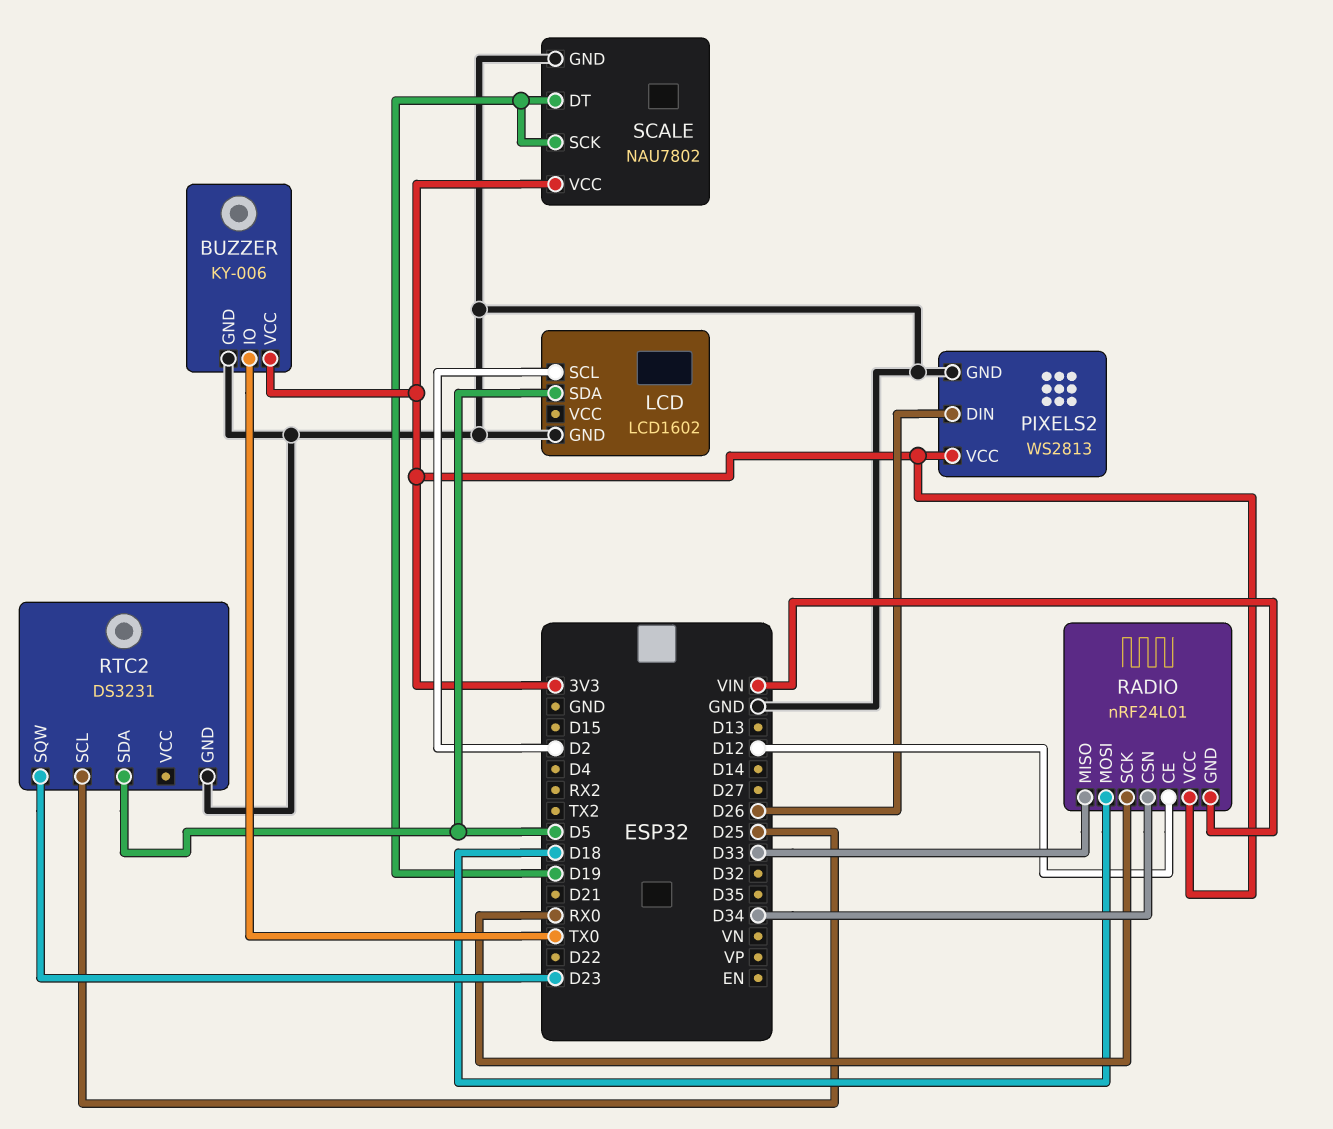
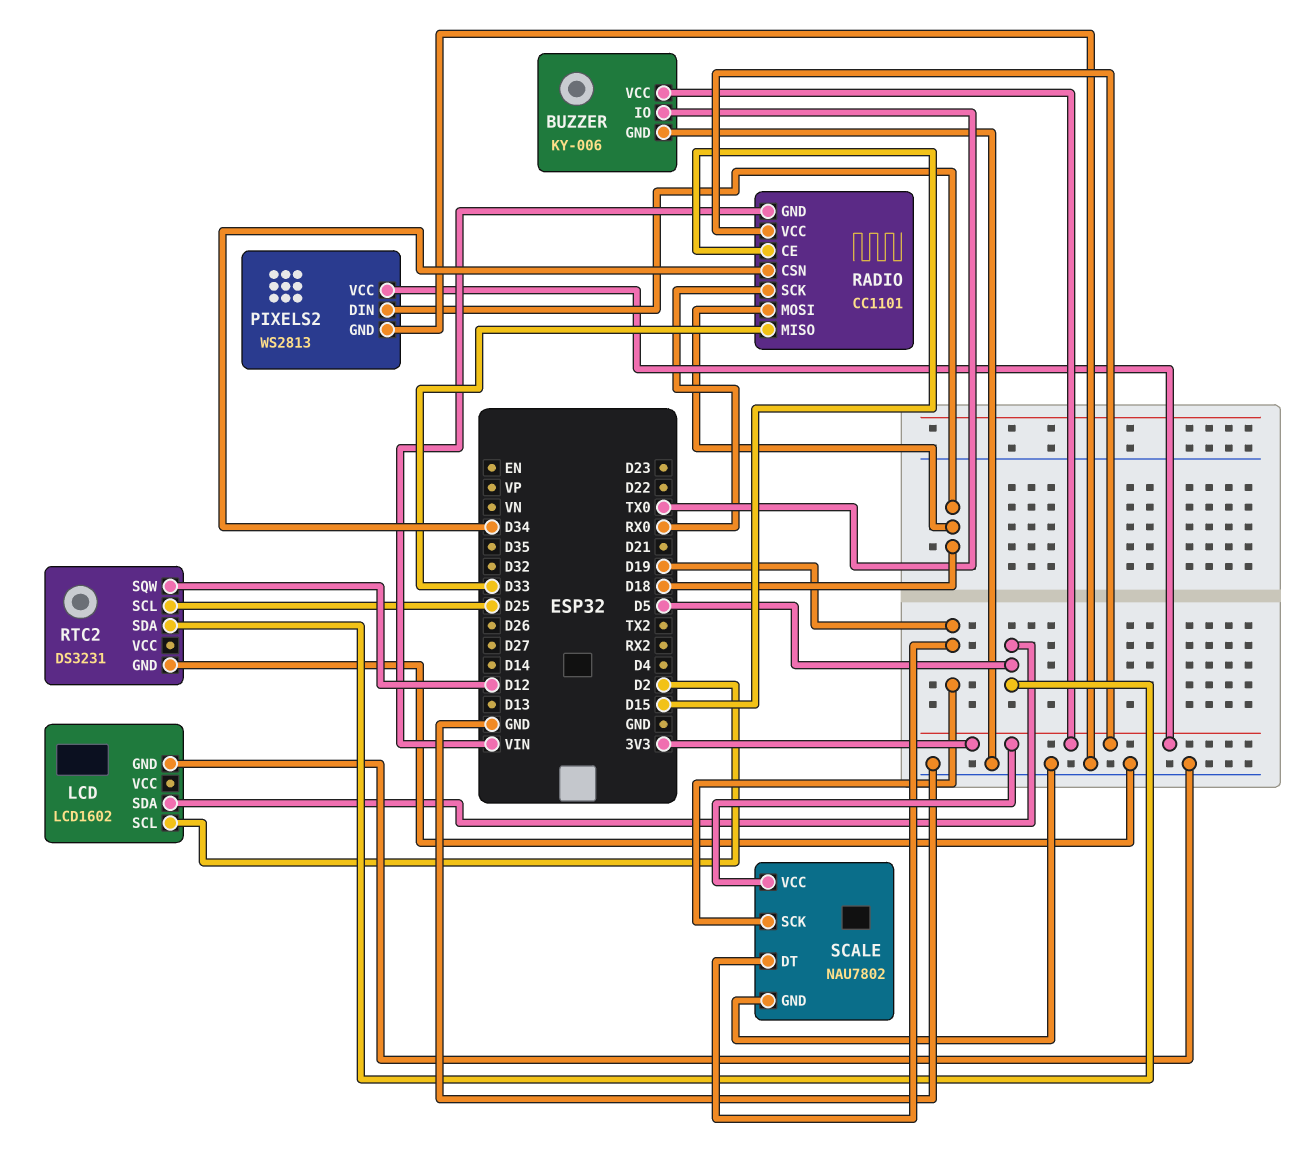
PIXELS2 pin DIN: D26 -> D18
RADIO: nRF24L01 -> CC1101
RADIO pin CE: D12 -> D15
RTC2 pin SQW: D23 -> D12

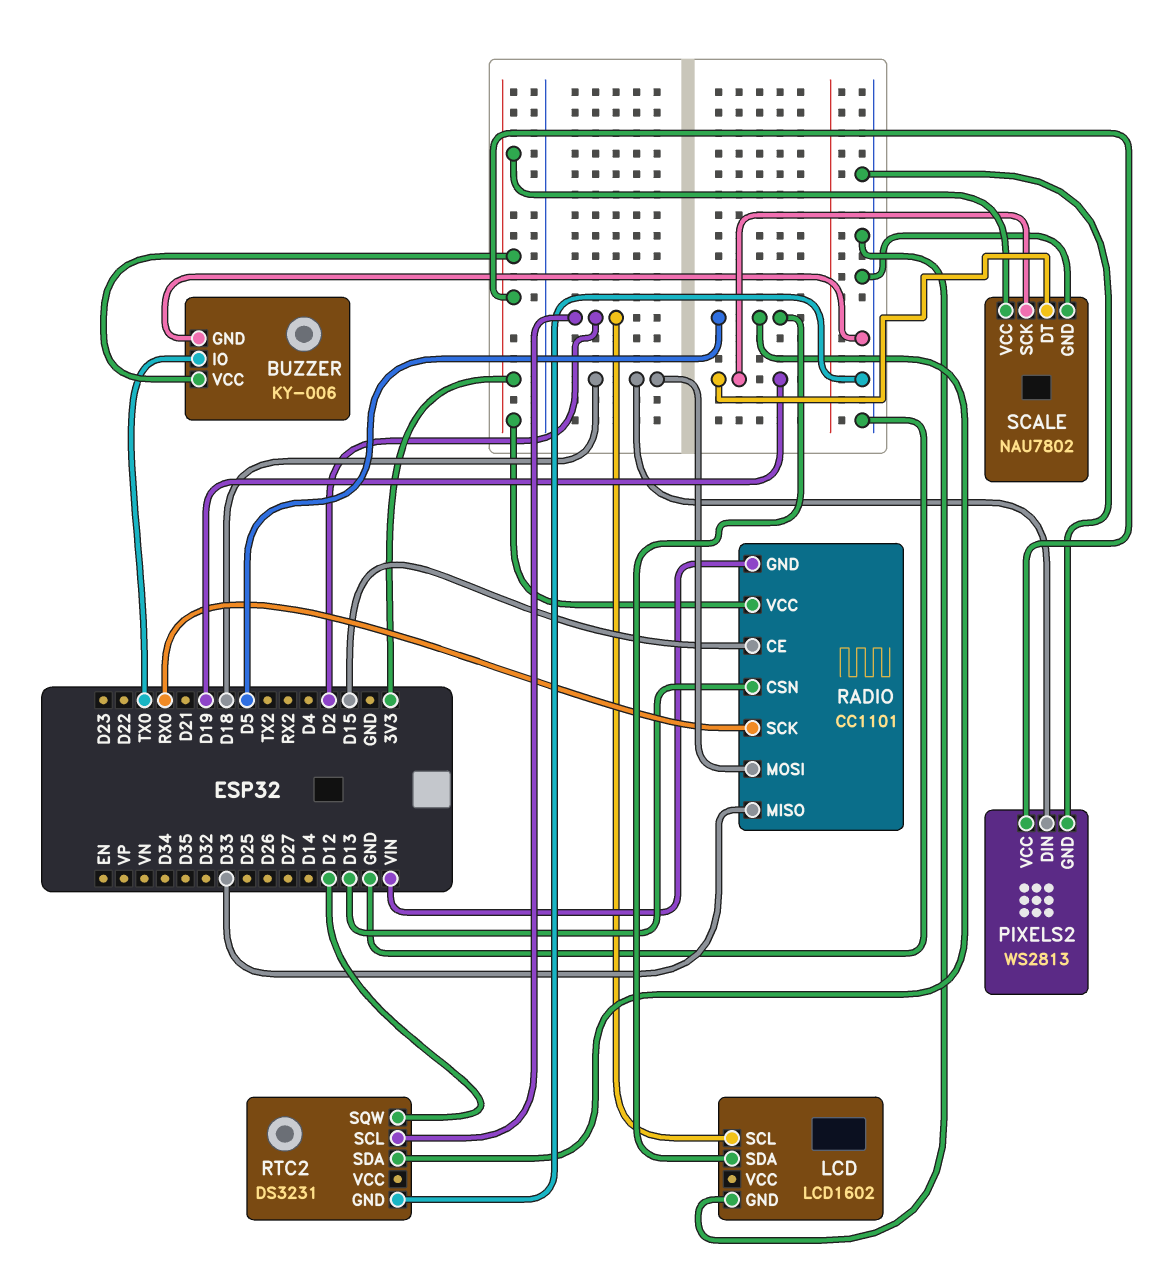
RADIO pin CSN: D34 -> D13
RTC2 pin SCL: D25 -> D2

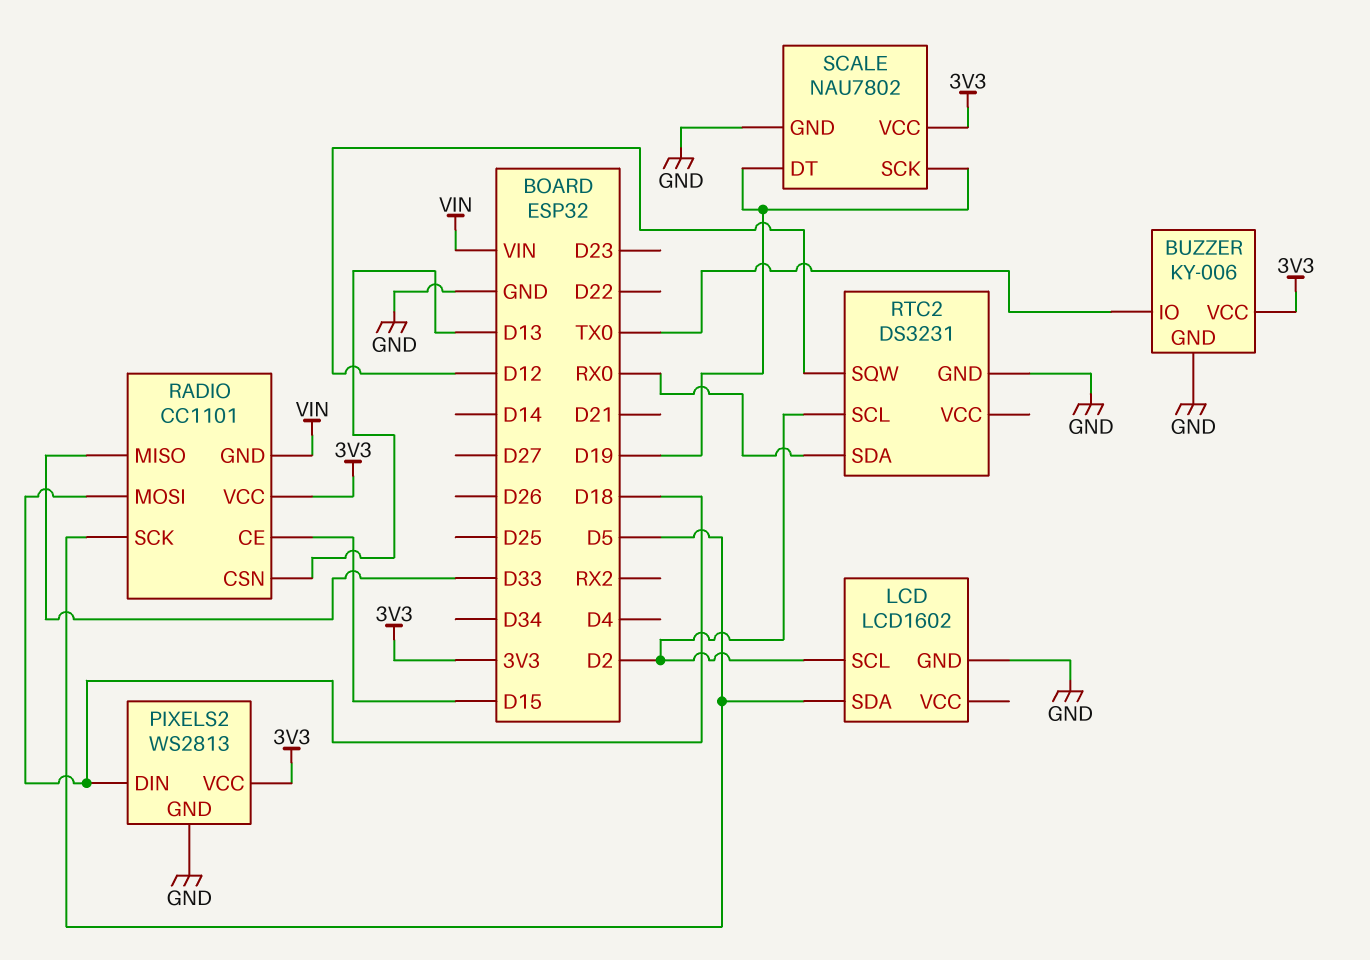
RADIO pin SCK: RX0 -> D5
RTC2 pin SDA: D5 -> RX0

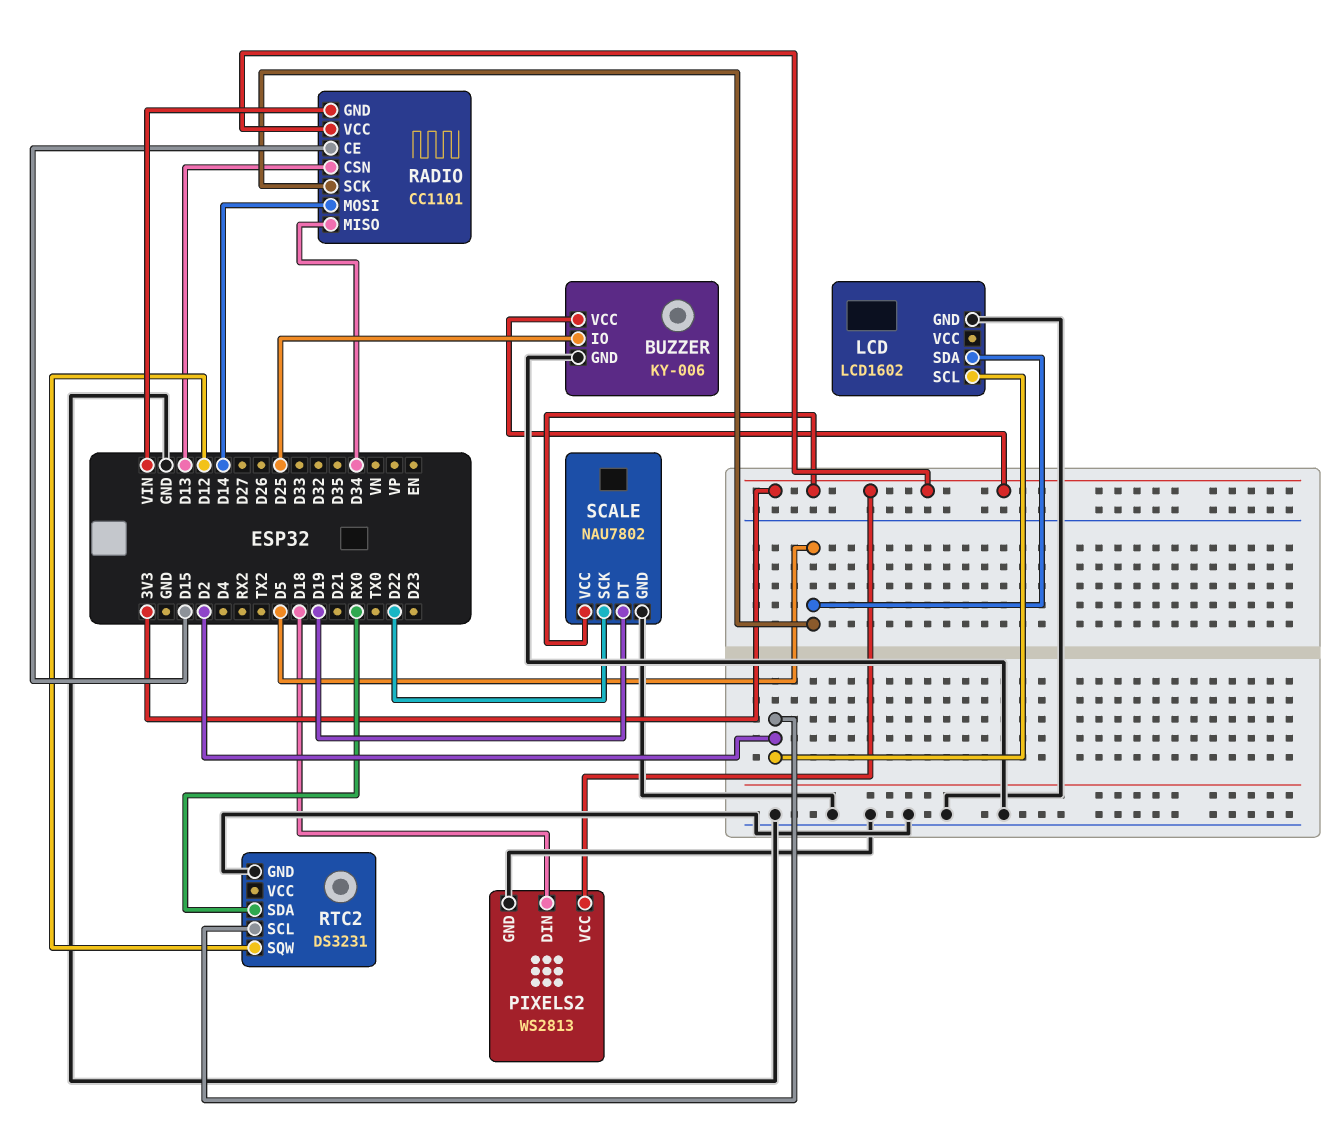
BUZZER pin IO: TX0 -> D25
RADIO pin MISO: D33 -> D34
RADIO pin MOSI: D18 -> D14
SCALE pin SCK: D19 -> D22

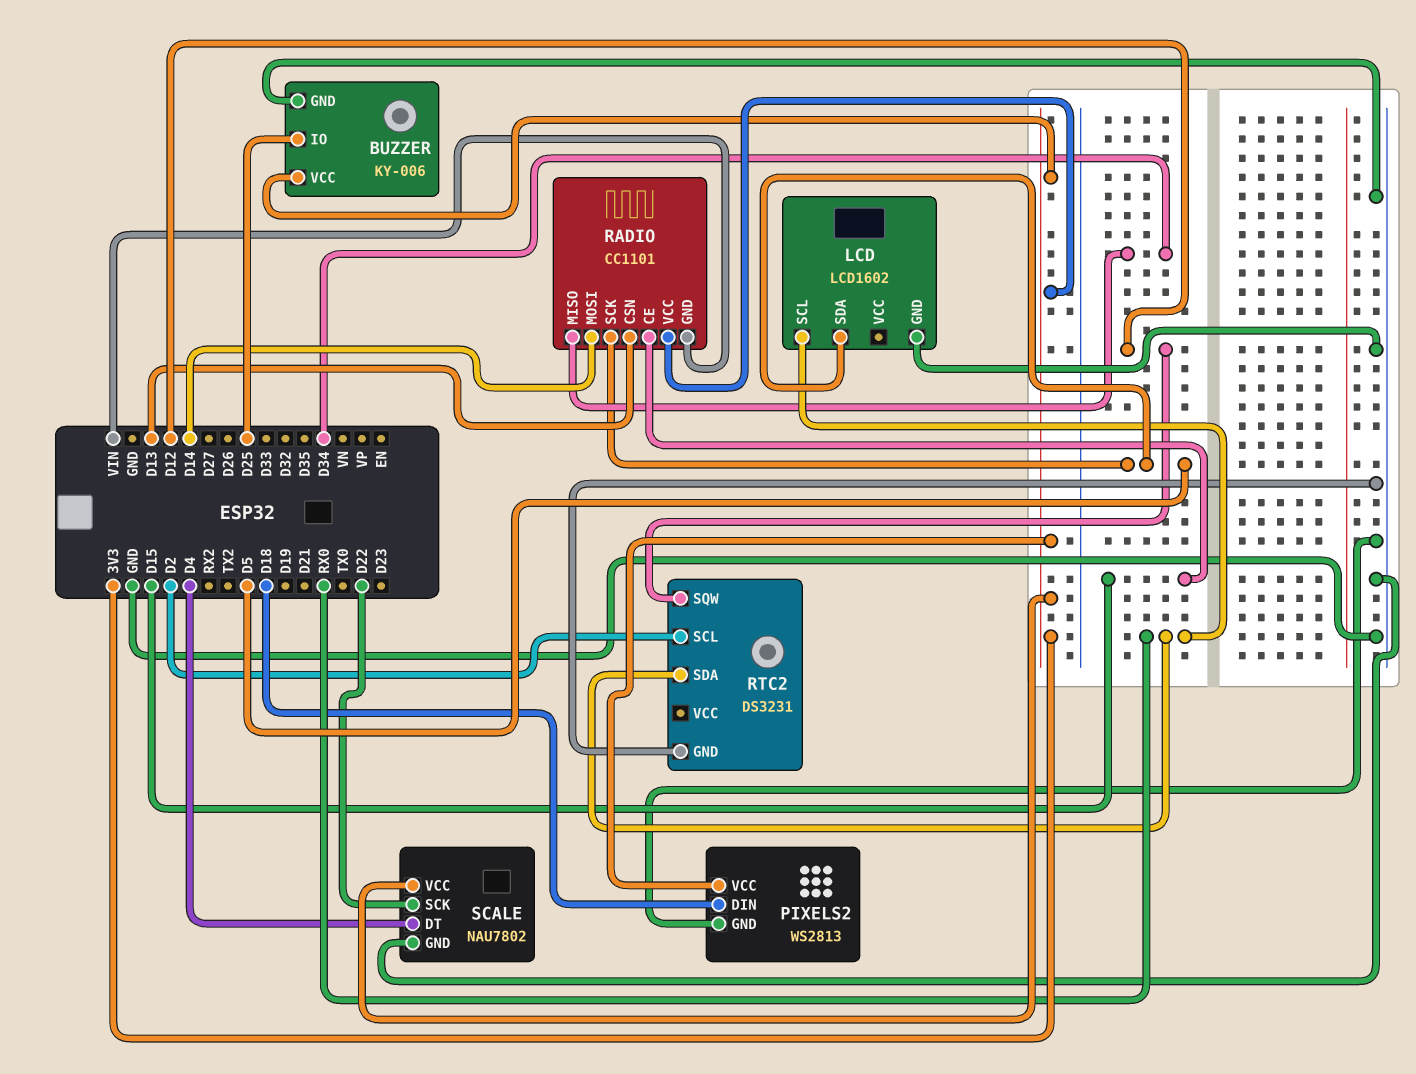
LCD pin SCL: D2 -> RX0
SCALE pin DT: D19 -> D4

